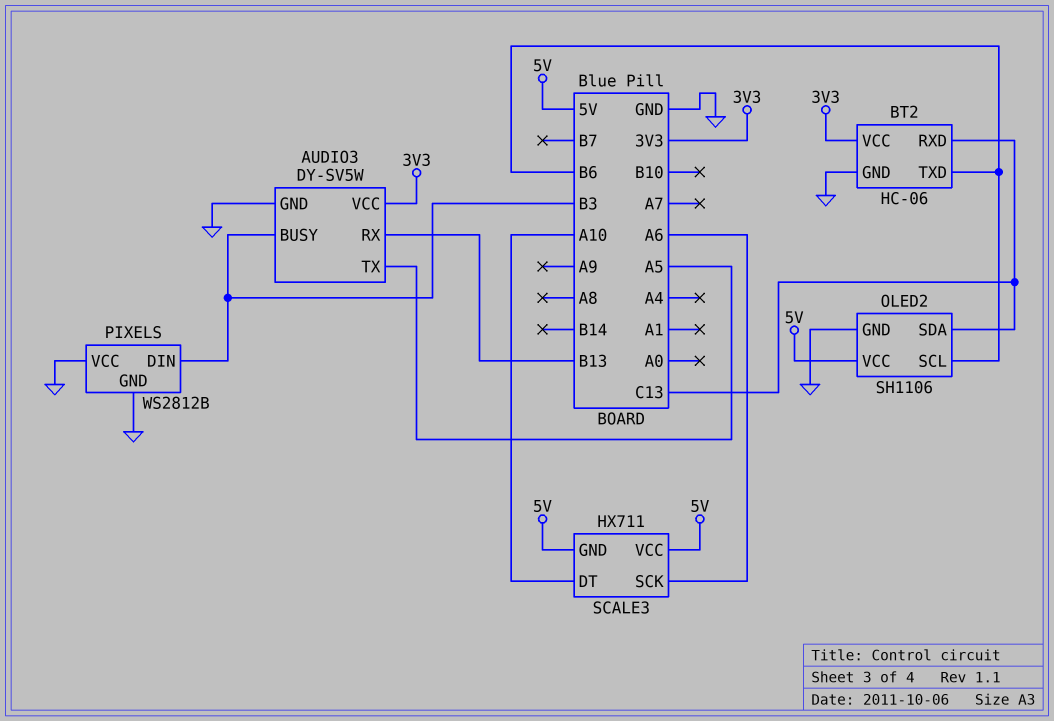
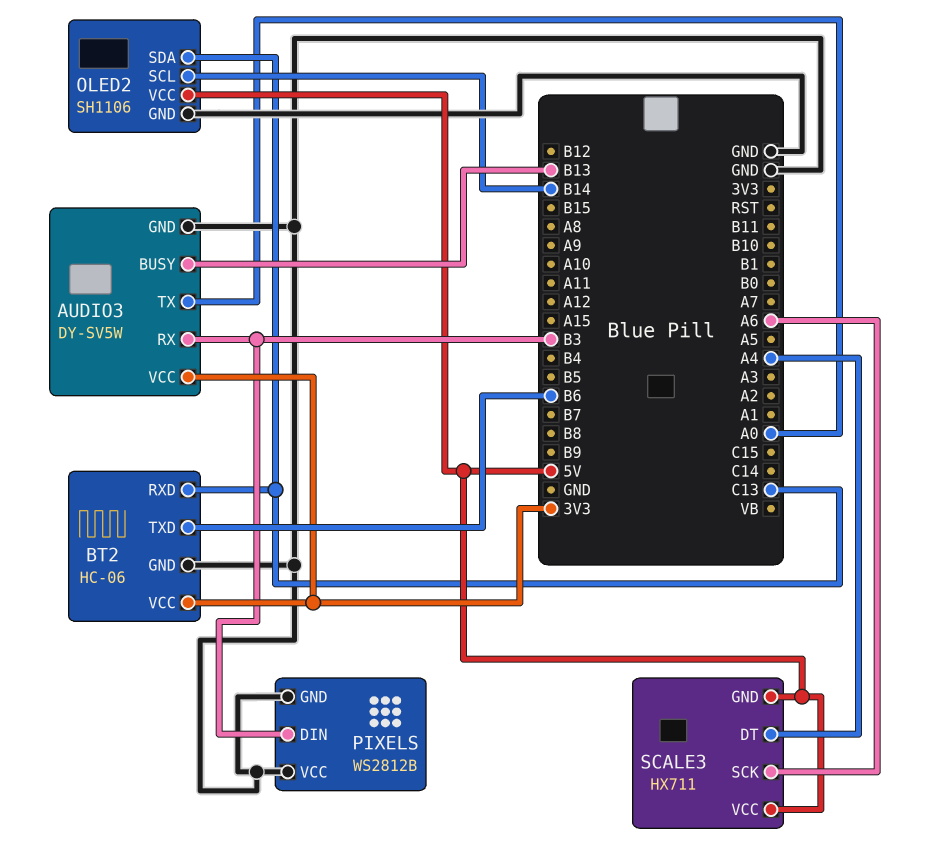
AUDIO3 pin BUSY: B3 -> B13
AUDIO3 pin RX: B13 -> B3
AUDIO3 pin TX: A5 -> A0
OLED2 pin SCL: B6 -> B14
SCALE3 pin DT: A10 -> A4

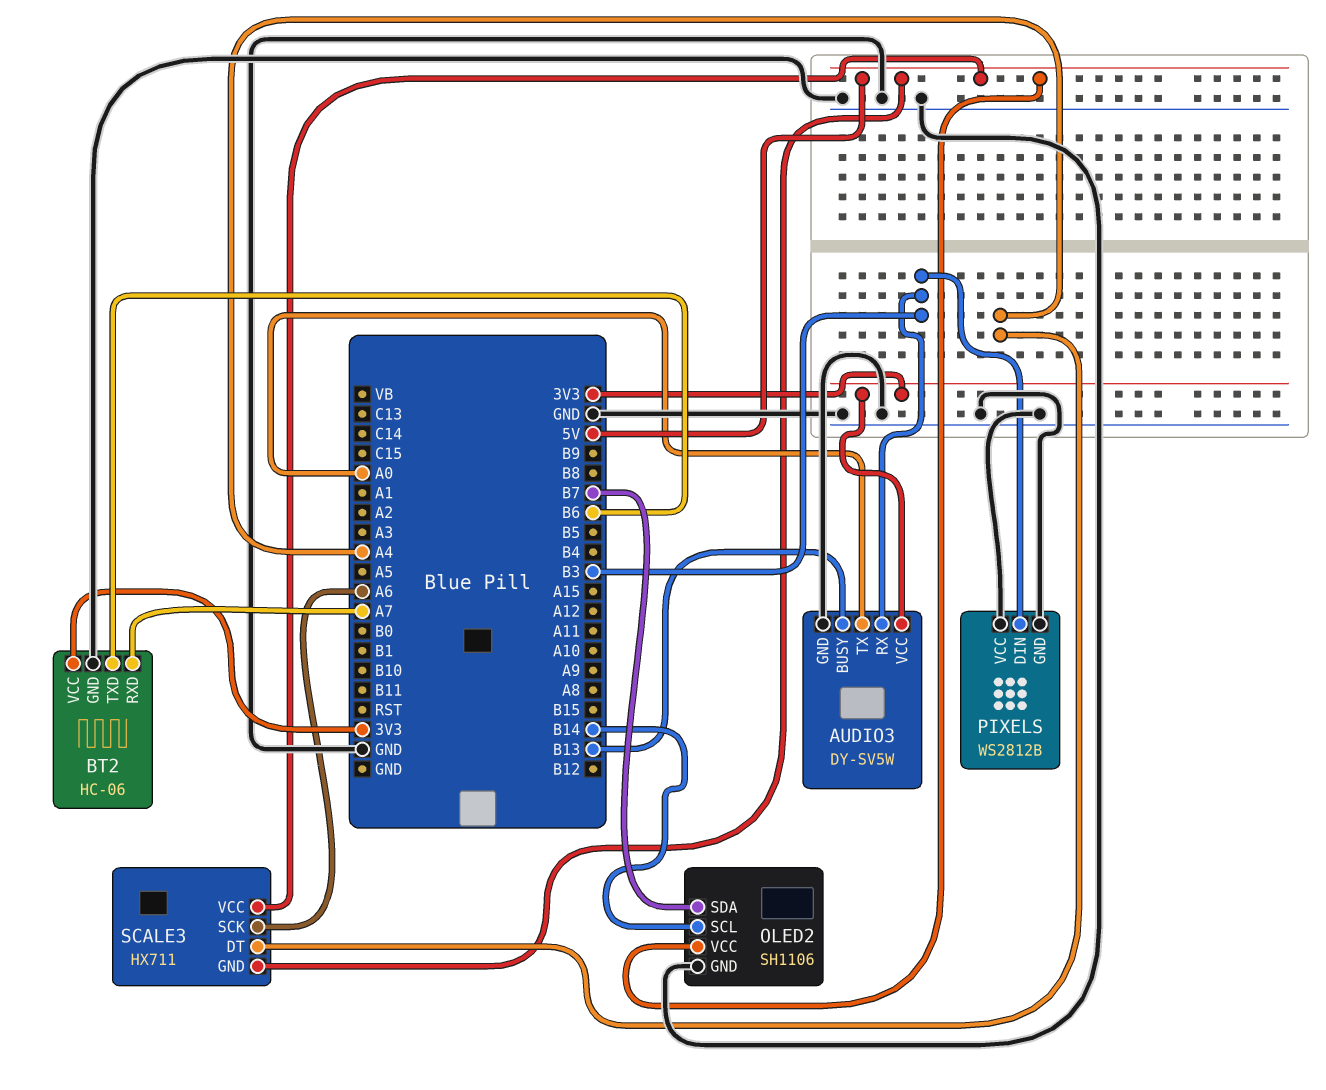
BT2 pin RXD: C13 -> A7
OLED2 pin SDA: C13 -> B7

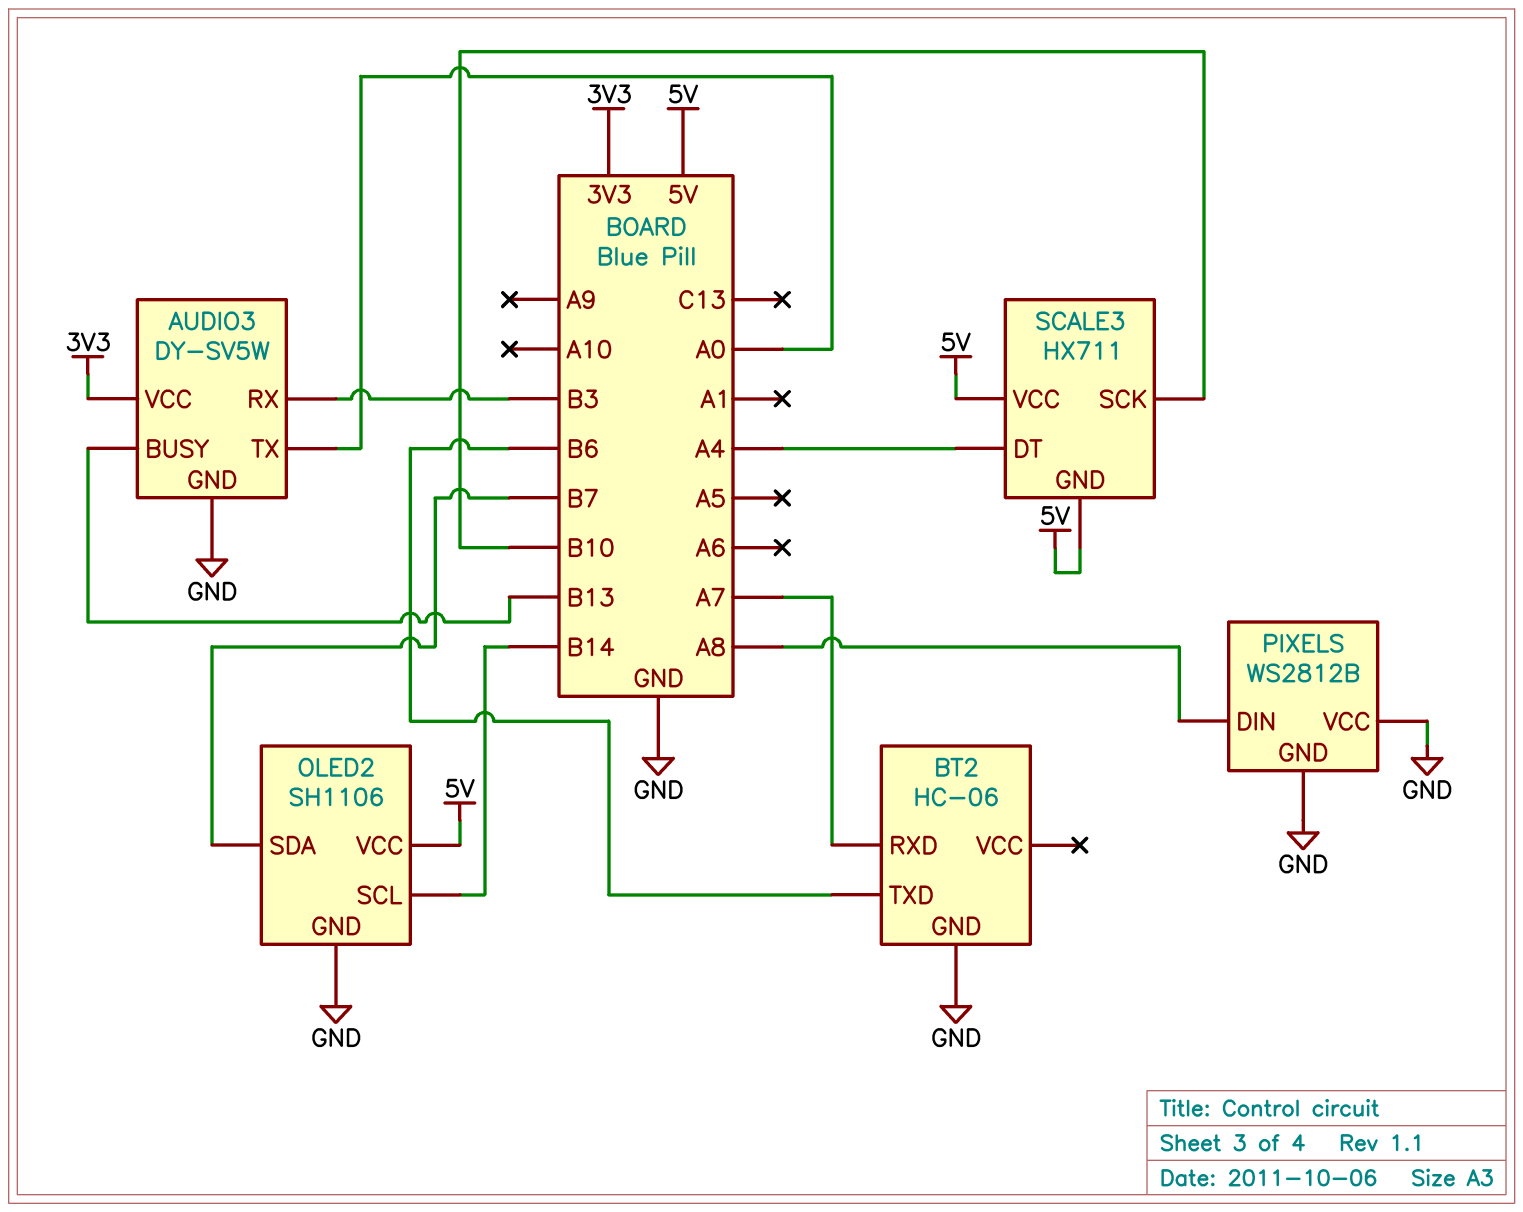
BT2 pin VCC: 3V3 -> none
PIXELS pin DIN: B3 -> A8
SCALE3 pin SCK: A6 -> B10

